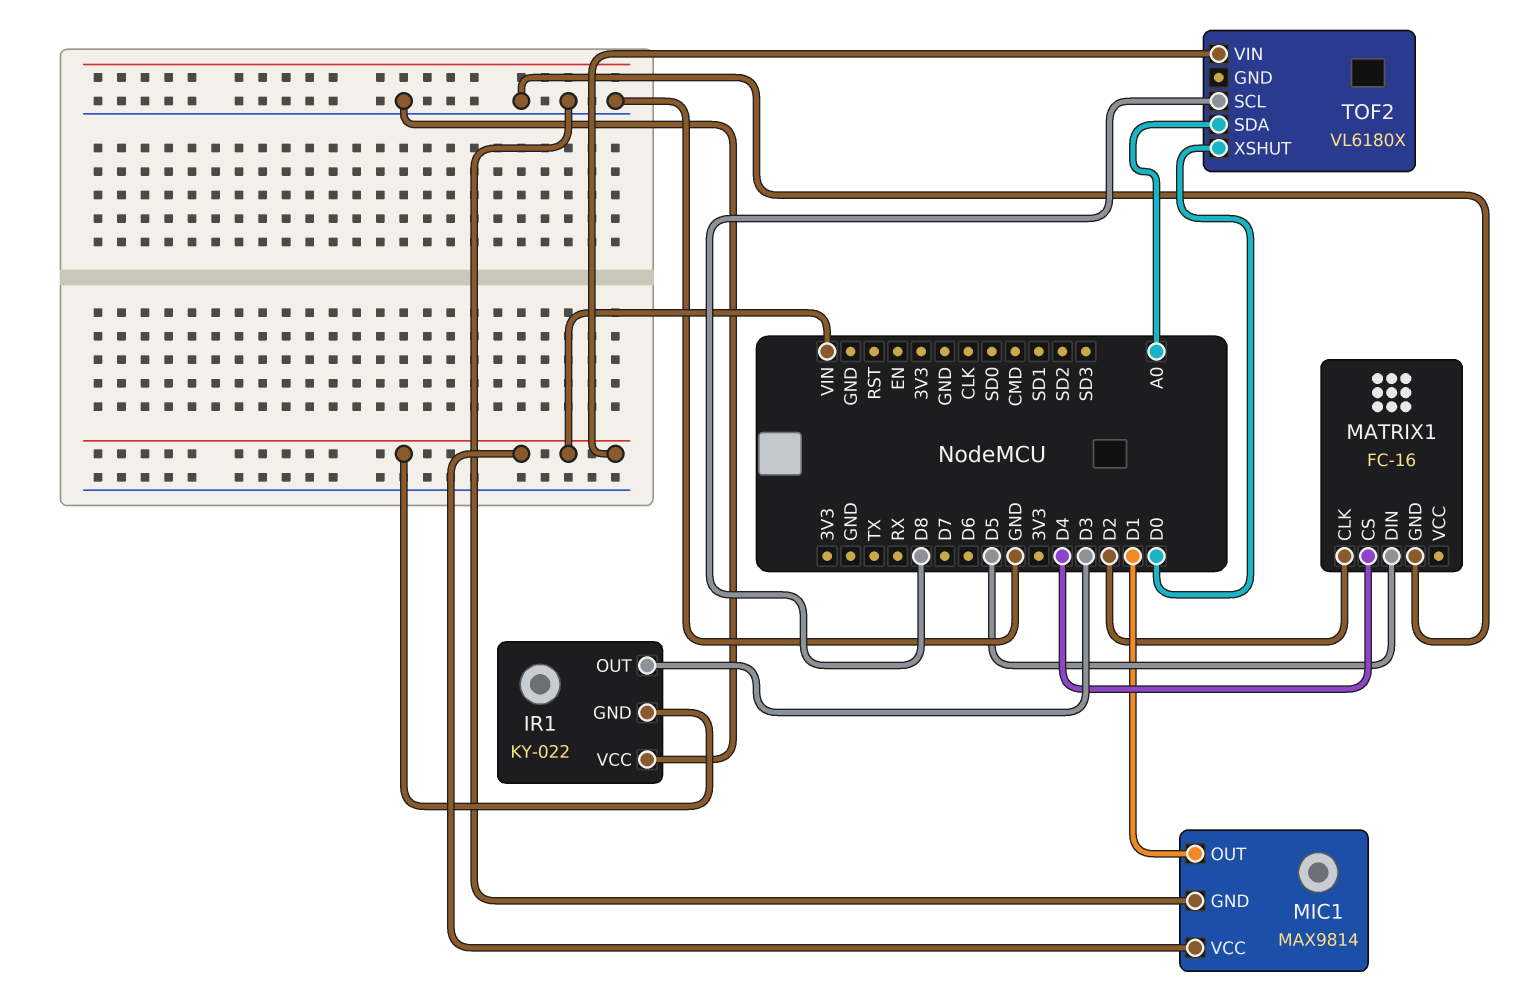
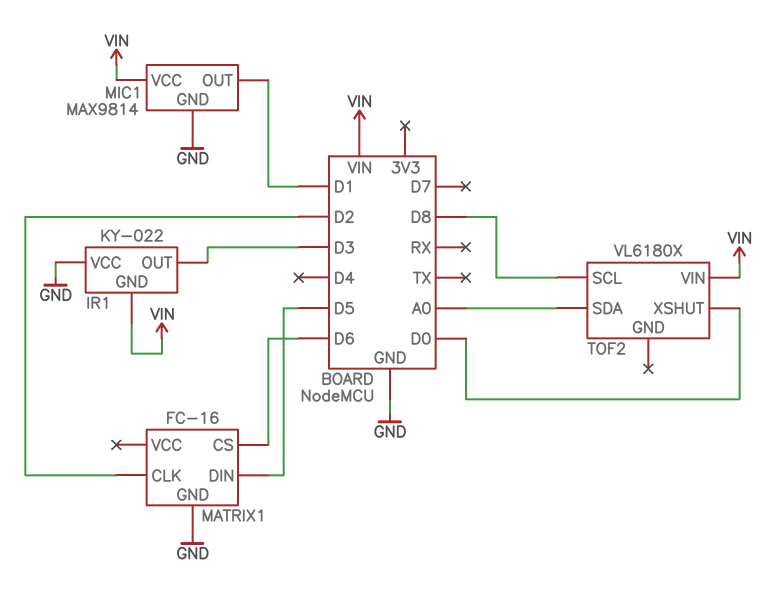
MATRIX1 pin CS: D4 -> D6

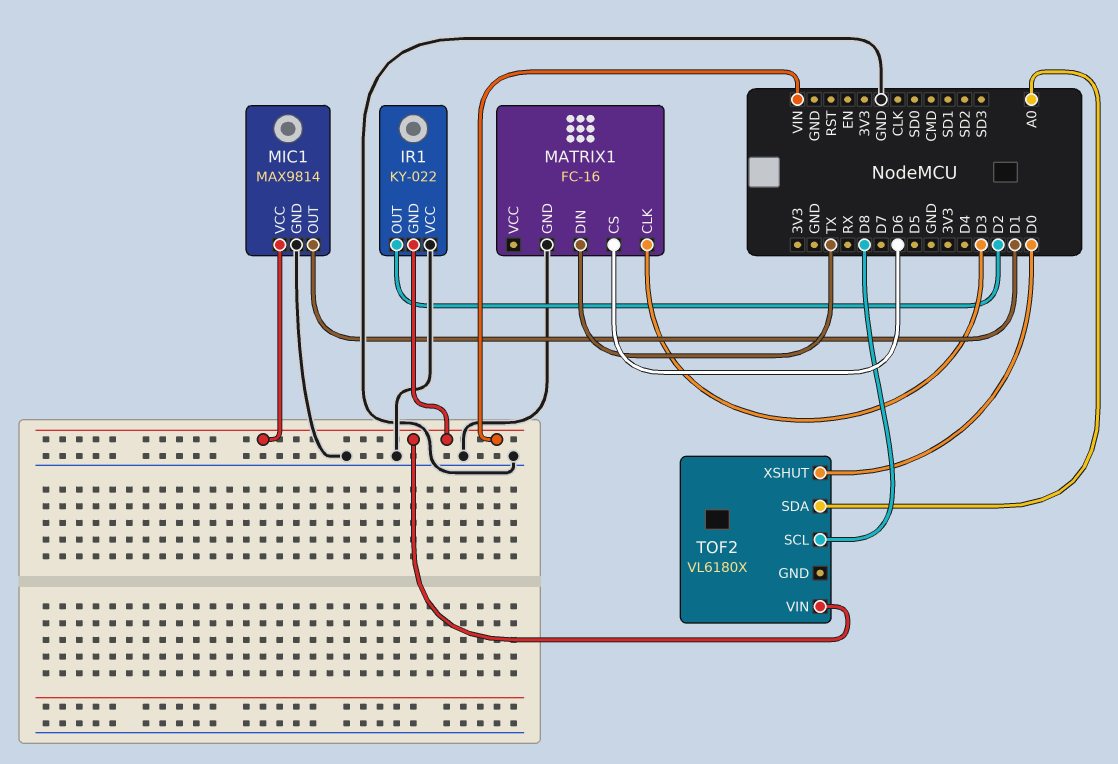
IR1 pin OUT: D3 -> D2
MATRIX1 pin CLK: D2 -> D3
MATRIX1 pin DIN: D5 -> TX

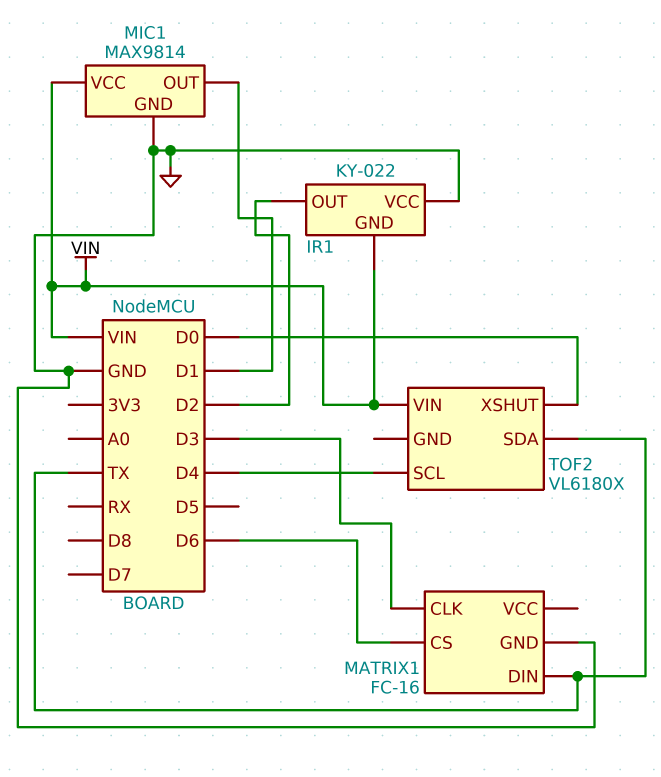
TOF2 pin SCL: D8 -> D4
TOF2 pin SDA: A0 -> TX

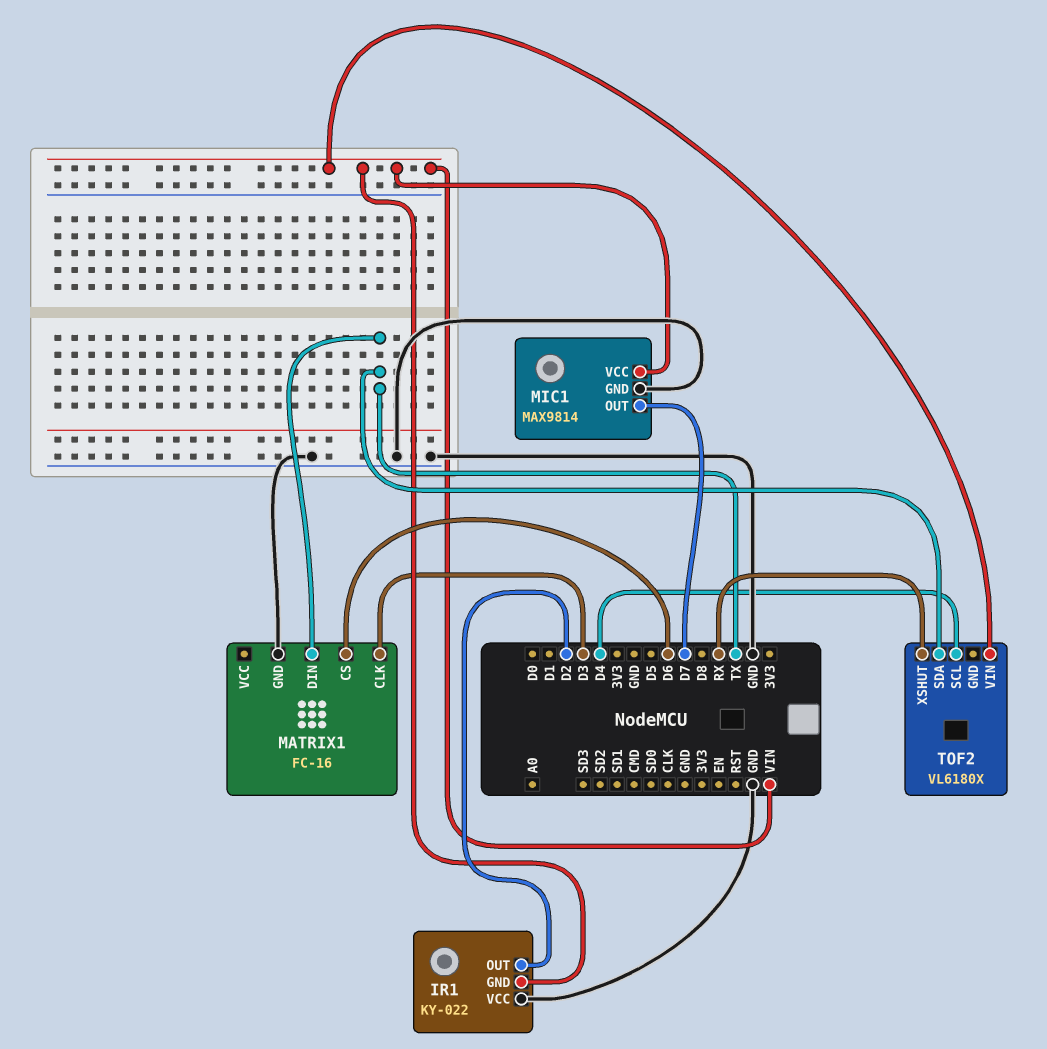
MIC1 pin OUT: D1 -> D7
TOF2 pin XSHUT: D0 -> RX

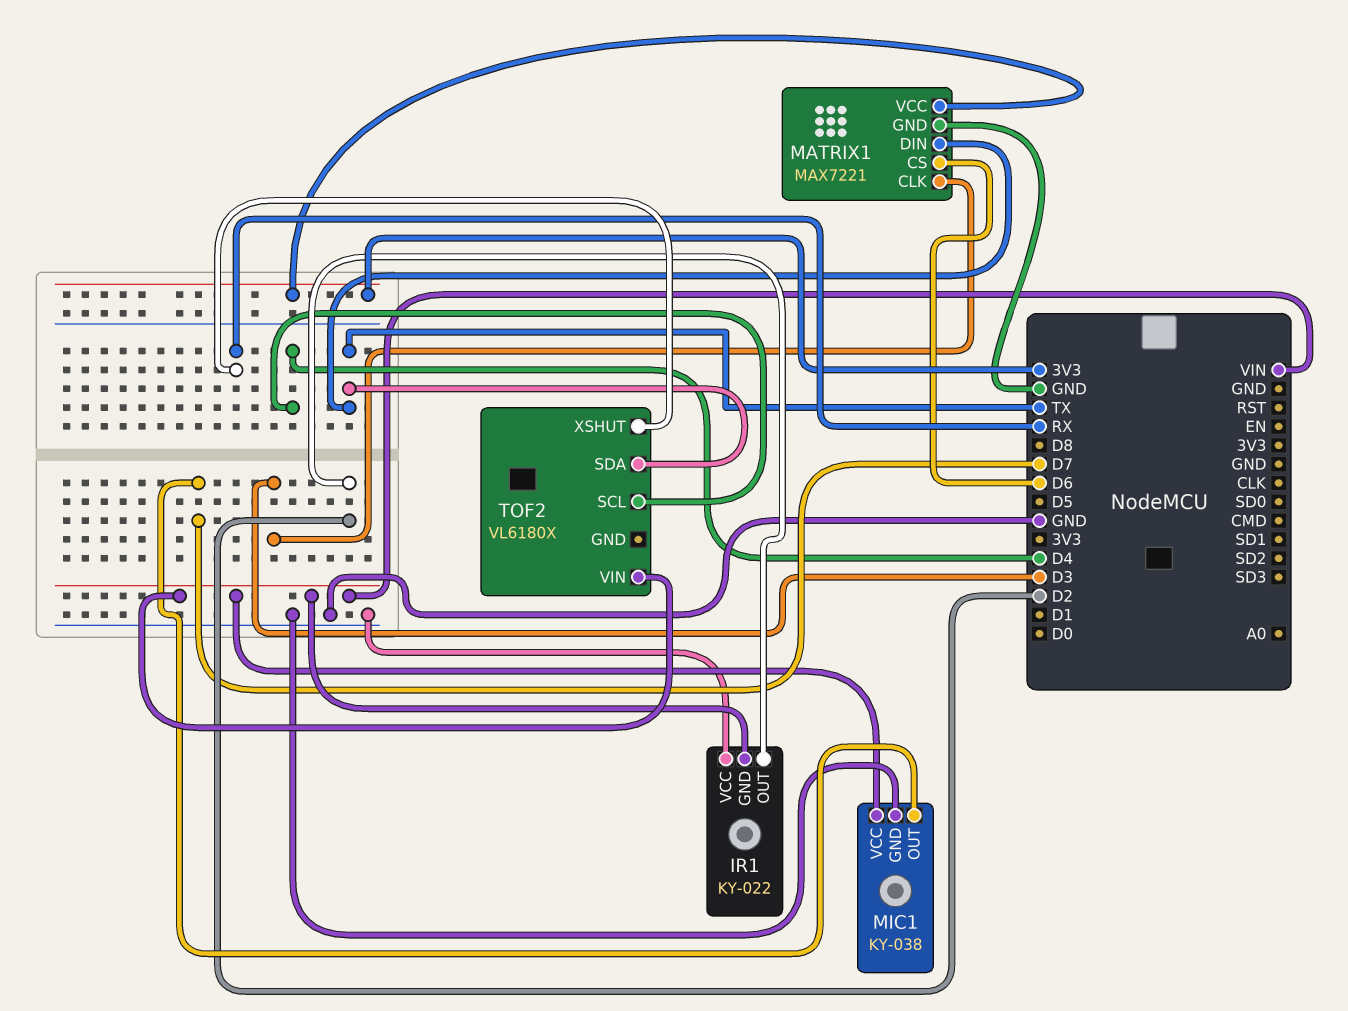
MATRIX1: FC-16 -> MAX7221
MATRIX1 pin VCC: none -> 3V3
MIC1: MAX9814 -> KY-038

